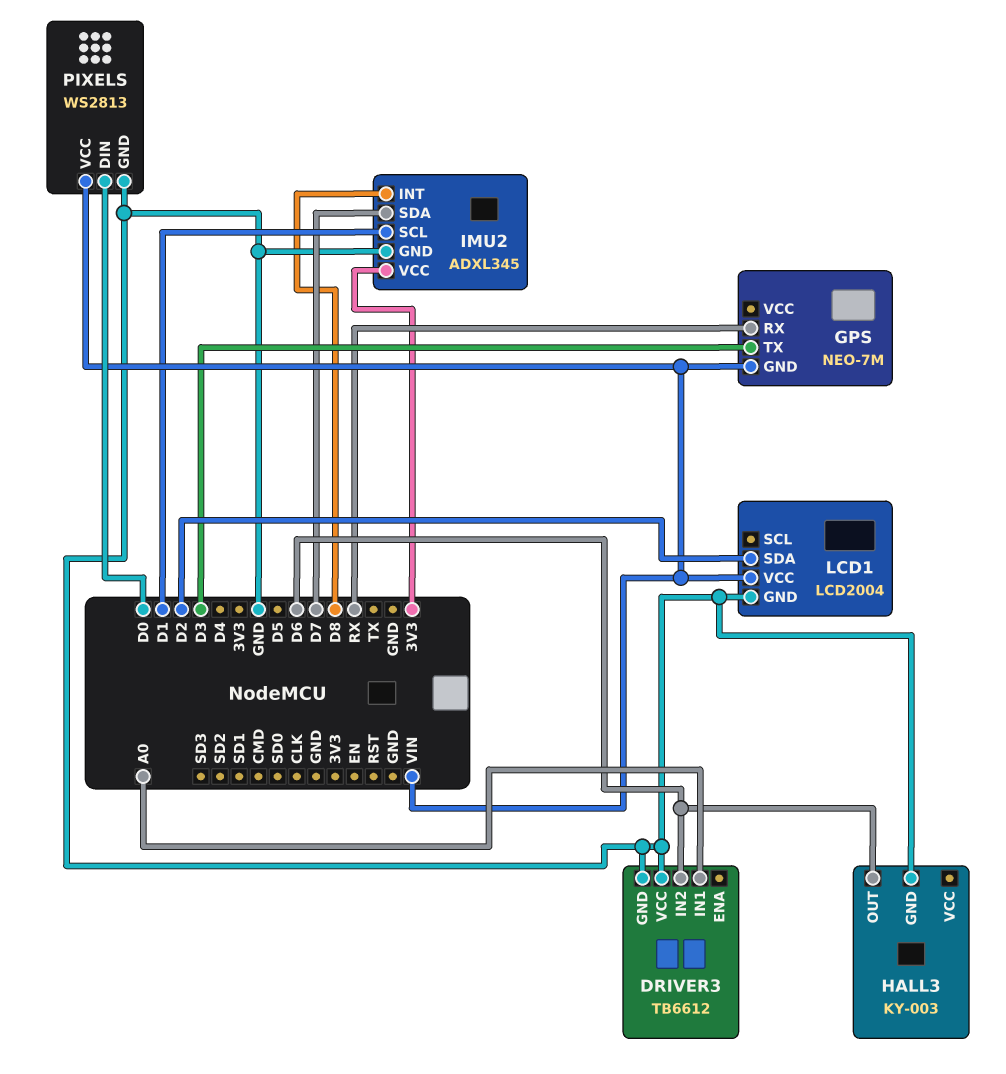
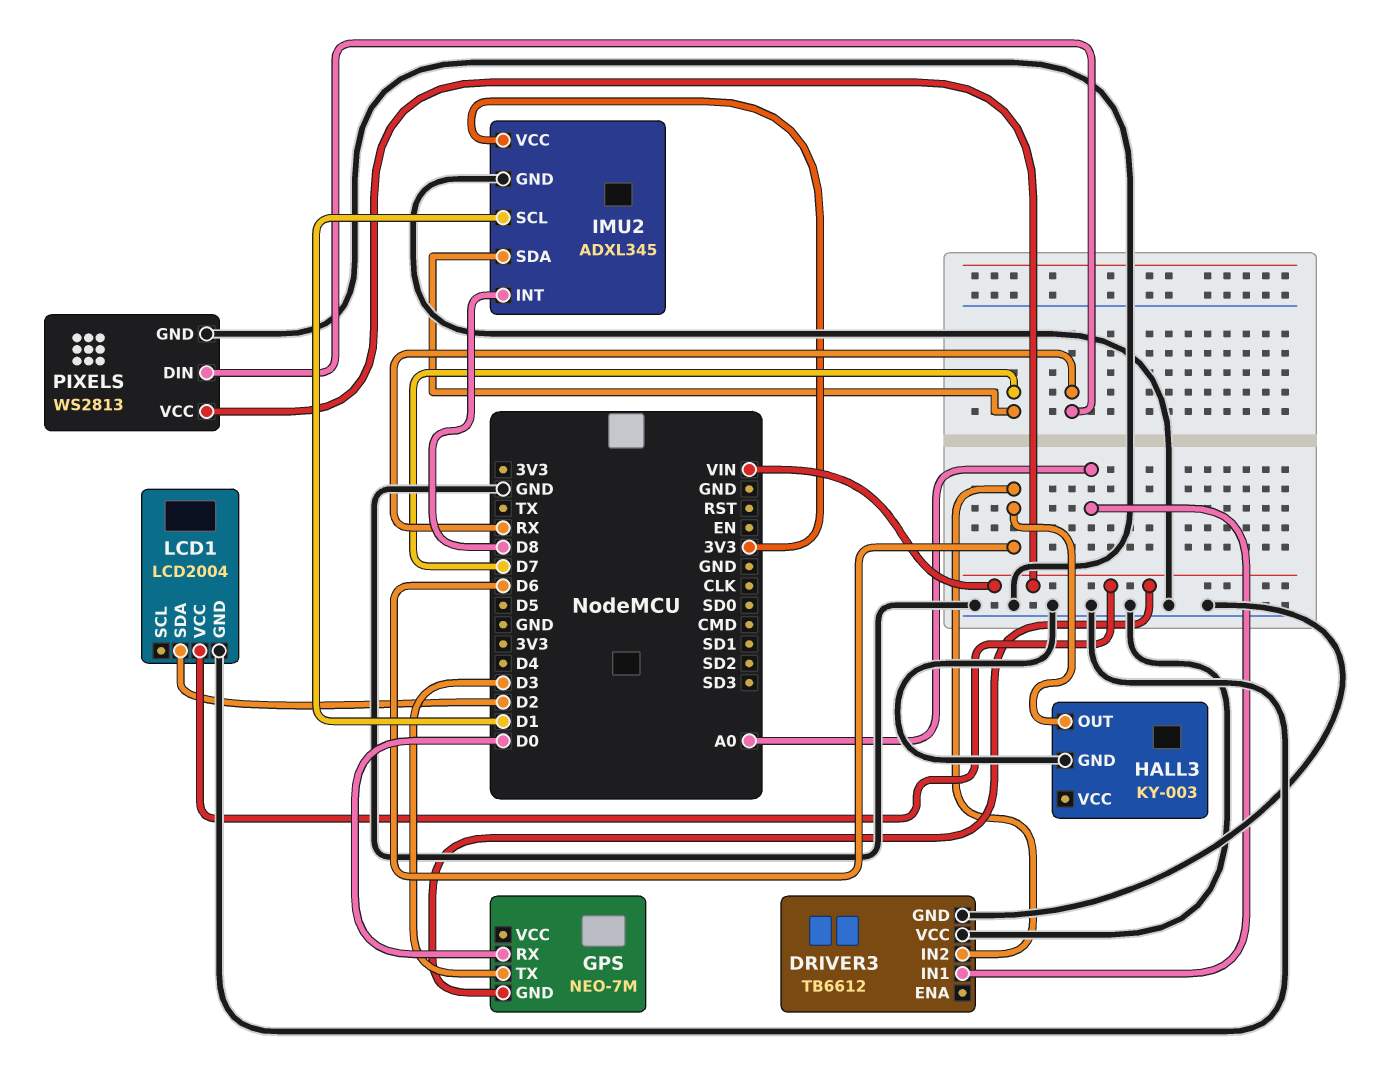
GPS pin RX: RX -> D0
PIXELS pin DIN: D0 -> RX

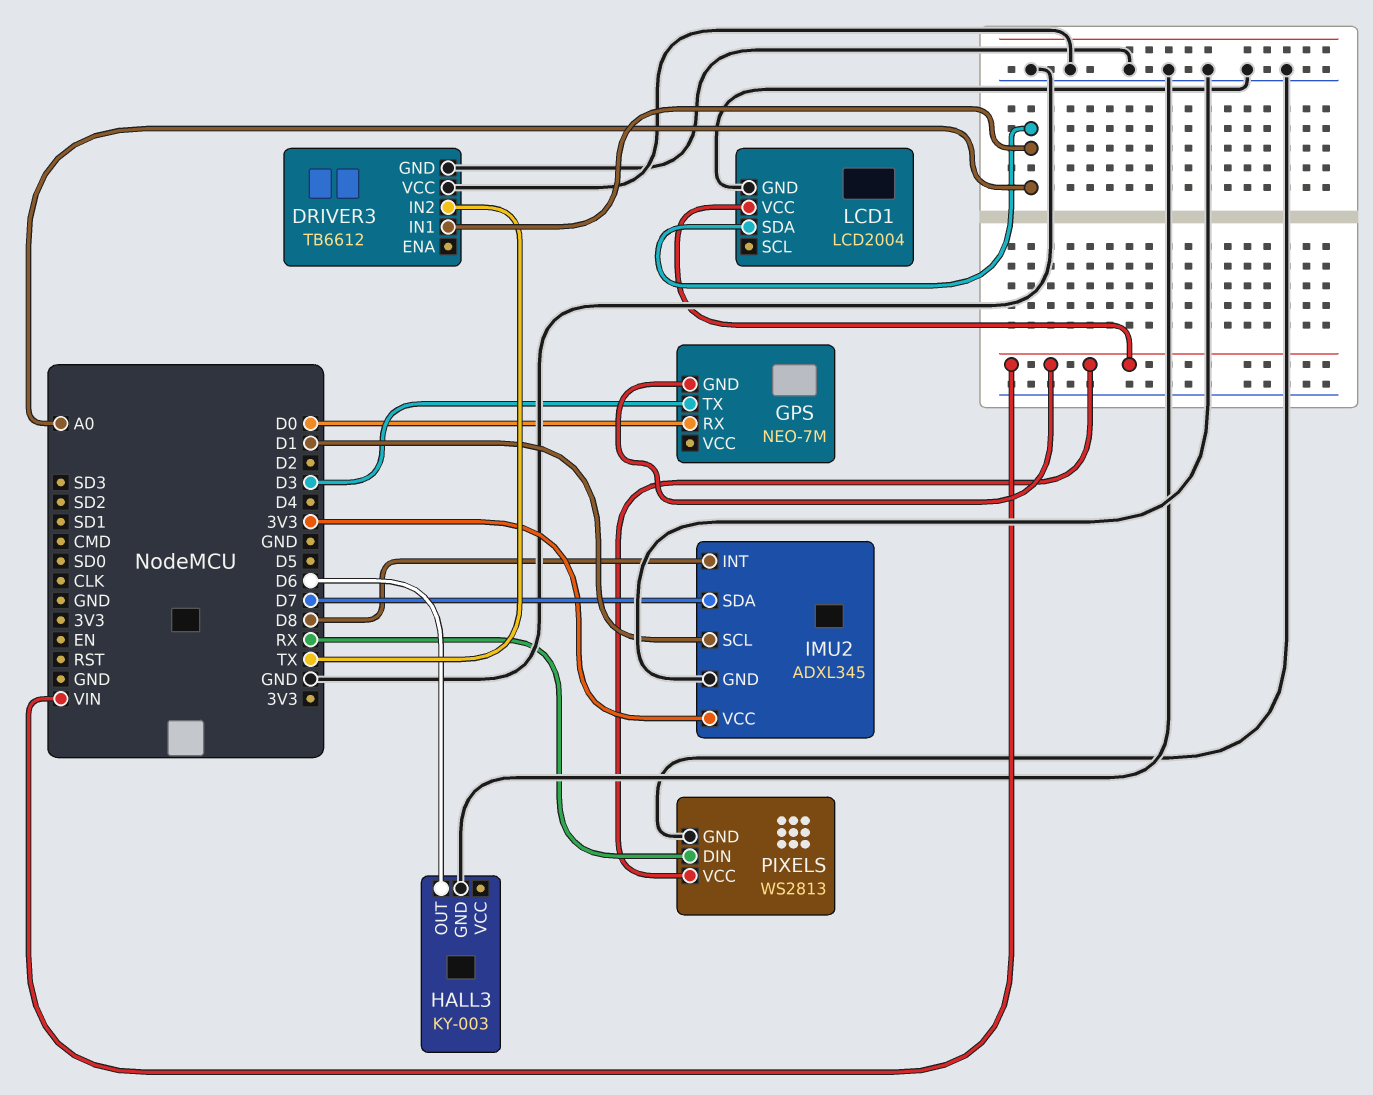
DRIVER3 pin IN2: D6 -> TX
LCD1 pin SDA: D2 -> A0

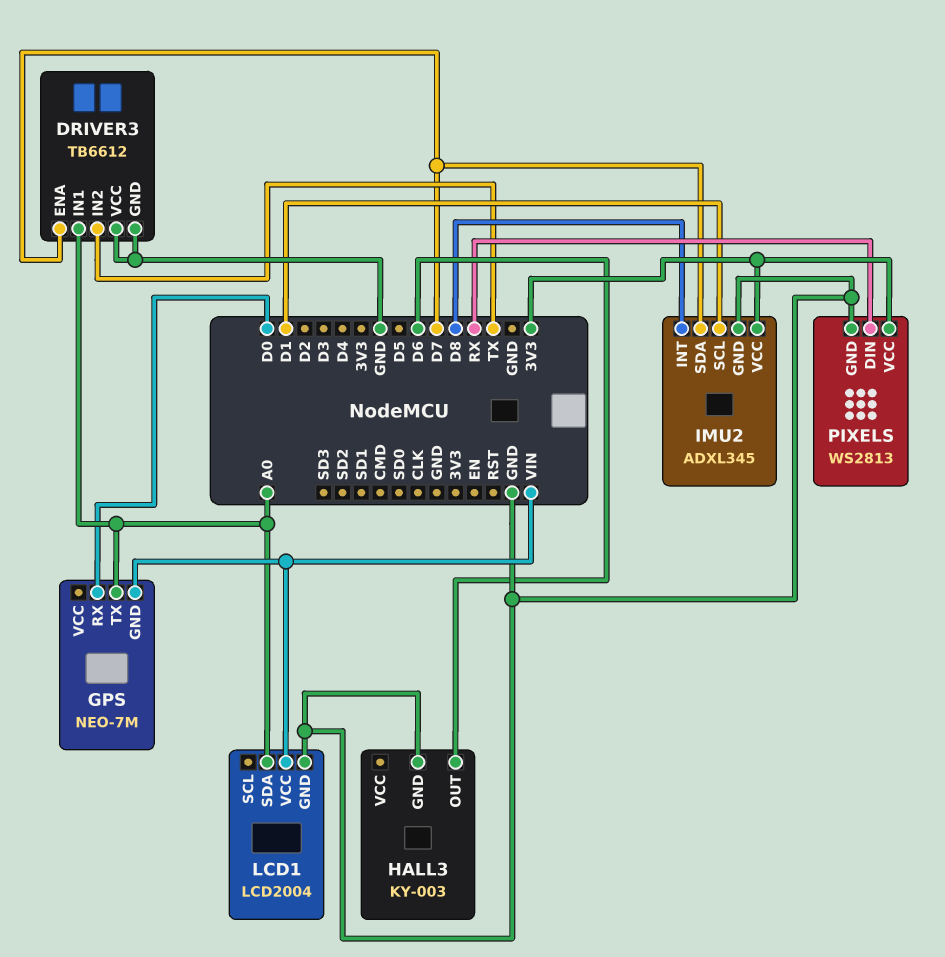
DRIVER3 pin ENA: none -> D7
GPS pin TX: D3 -> A0
PIXELS pin VCC: VIN -> 3V3

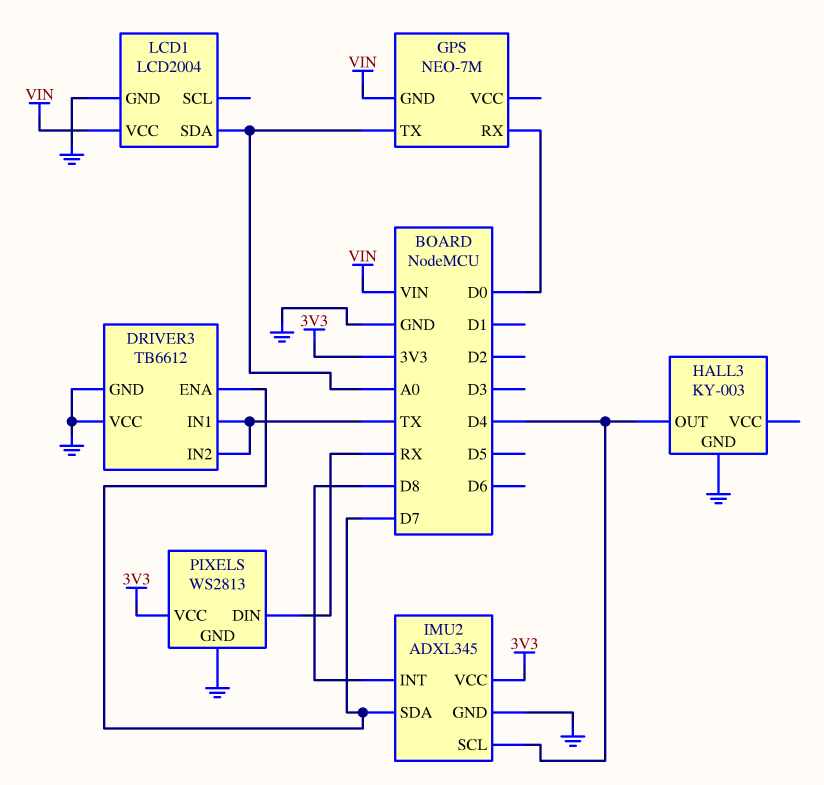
DRIVER3 pin IN1: A0 -> TX
HALL3 pin OUT: D6 -> D4
IMU2 pin SCL: D1 -> D4

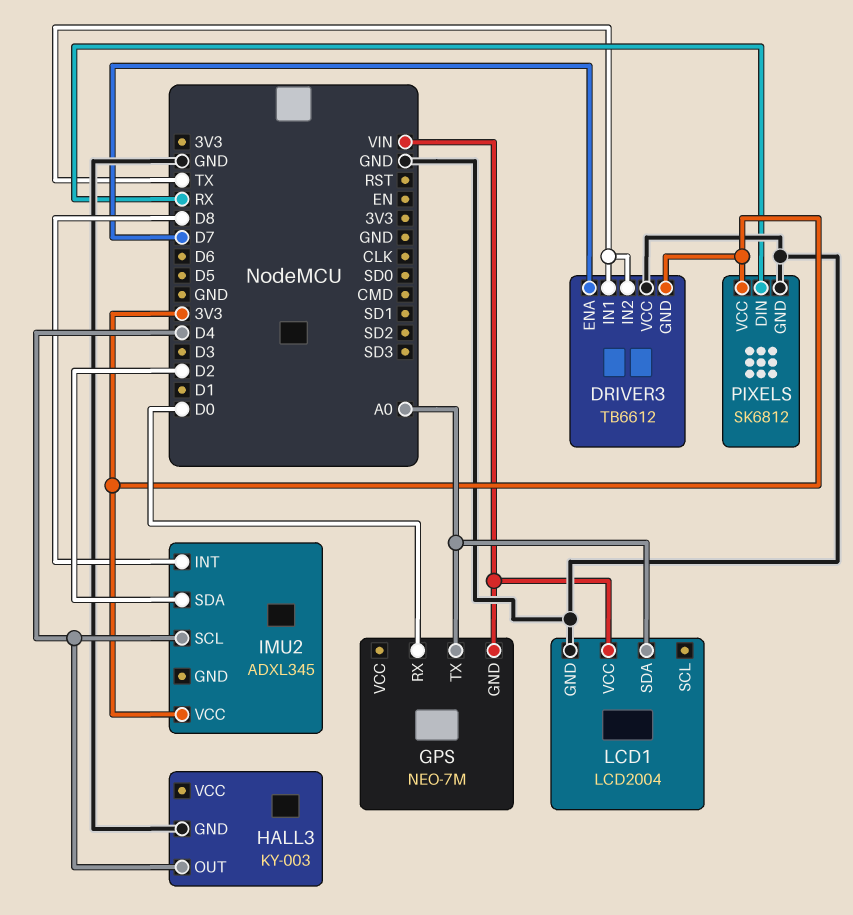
DRIVER3 pin GND: GND -> 3V3
IMU2 pin GND: GND -> none
IMU2 pin SDA: D7 -> D2
PIXELS: WS2813 -> SK6812

